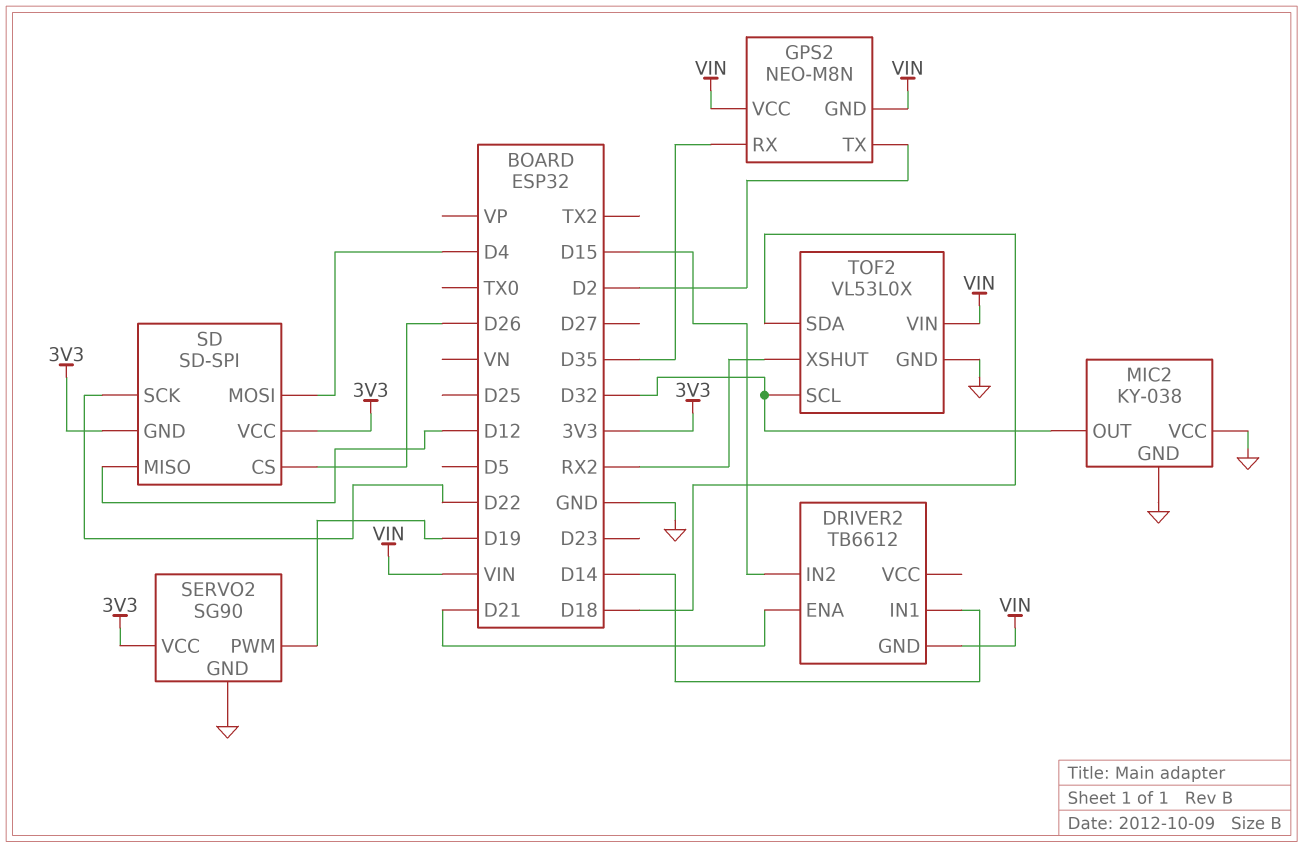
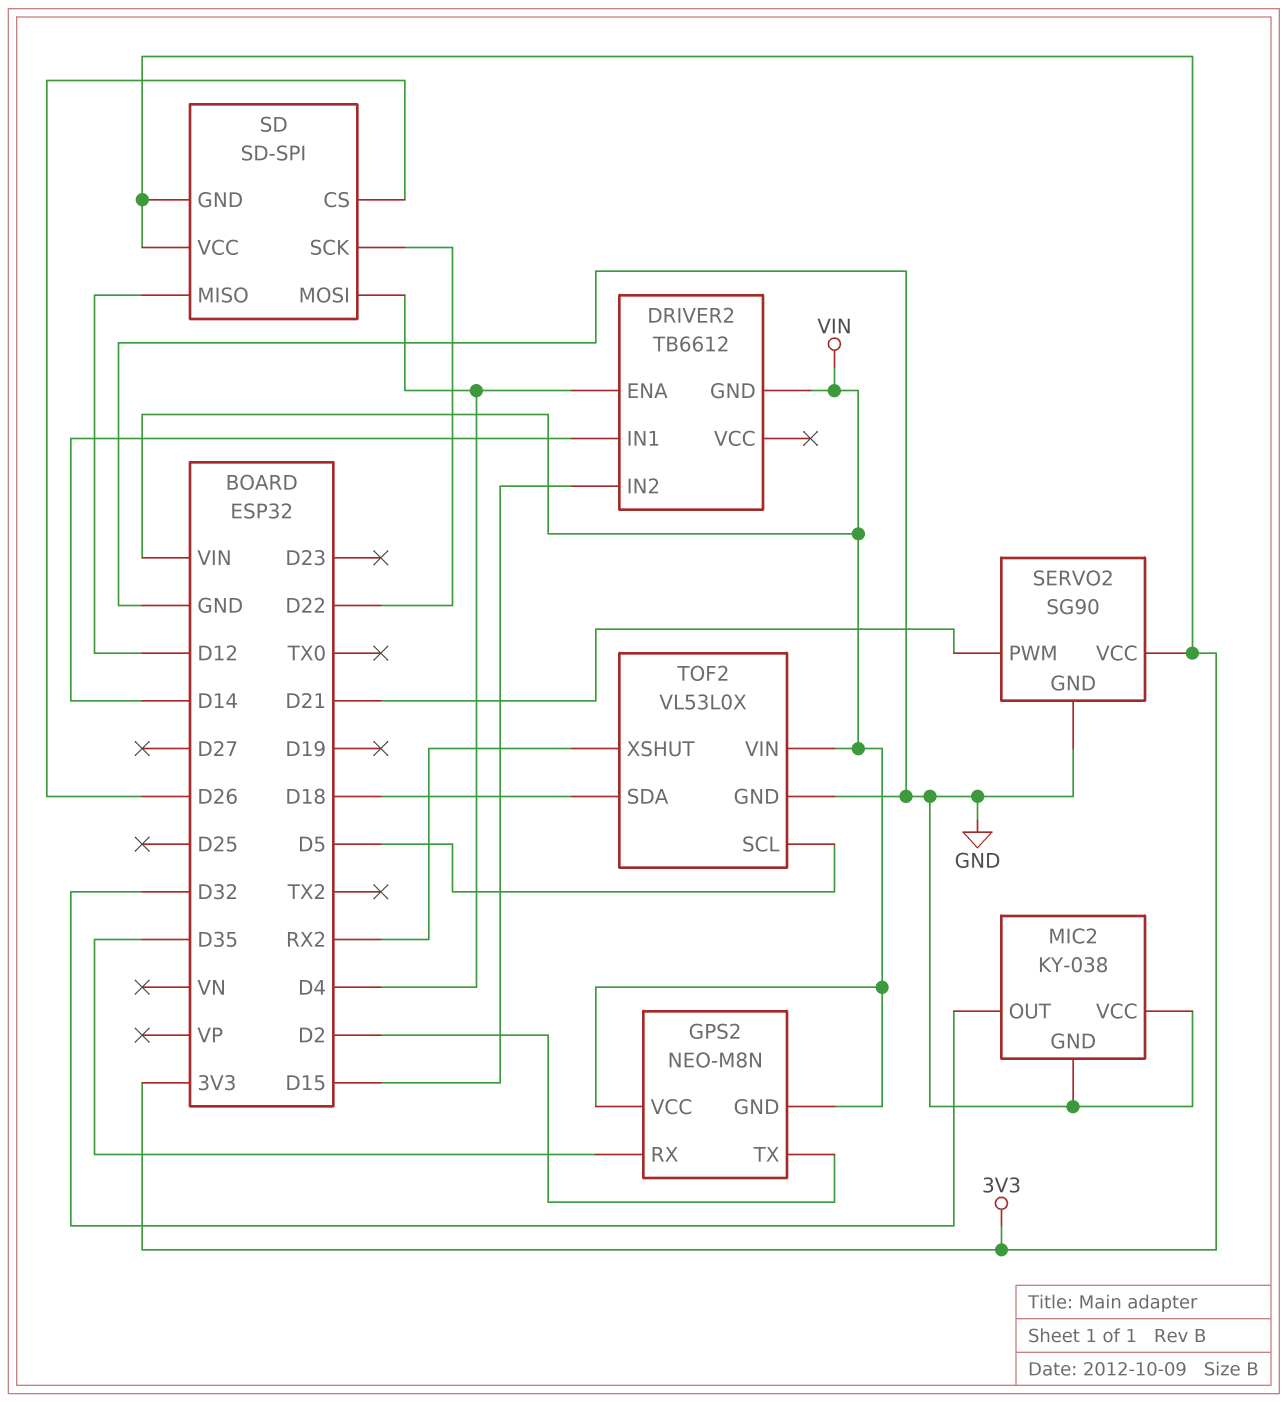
DRIVER2 pin ENA: D21 -> D4
SERVO2 pin PWM: D19 -> D21
TOF2 pin SCL: D32 -> D5

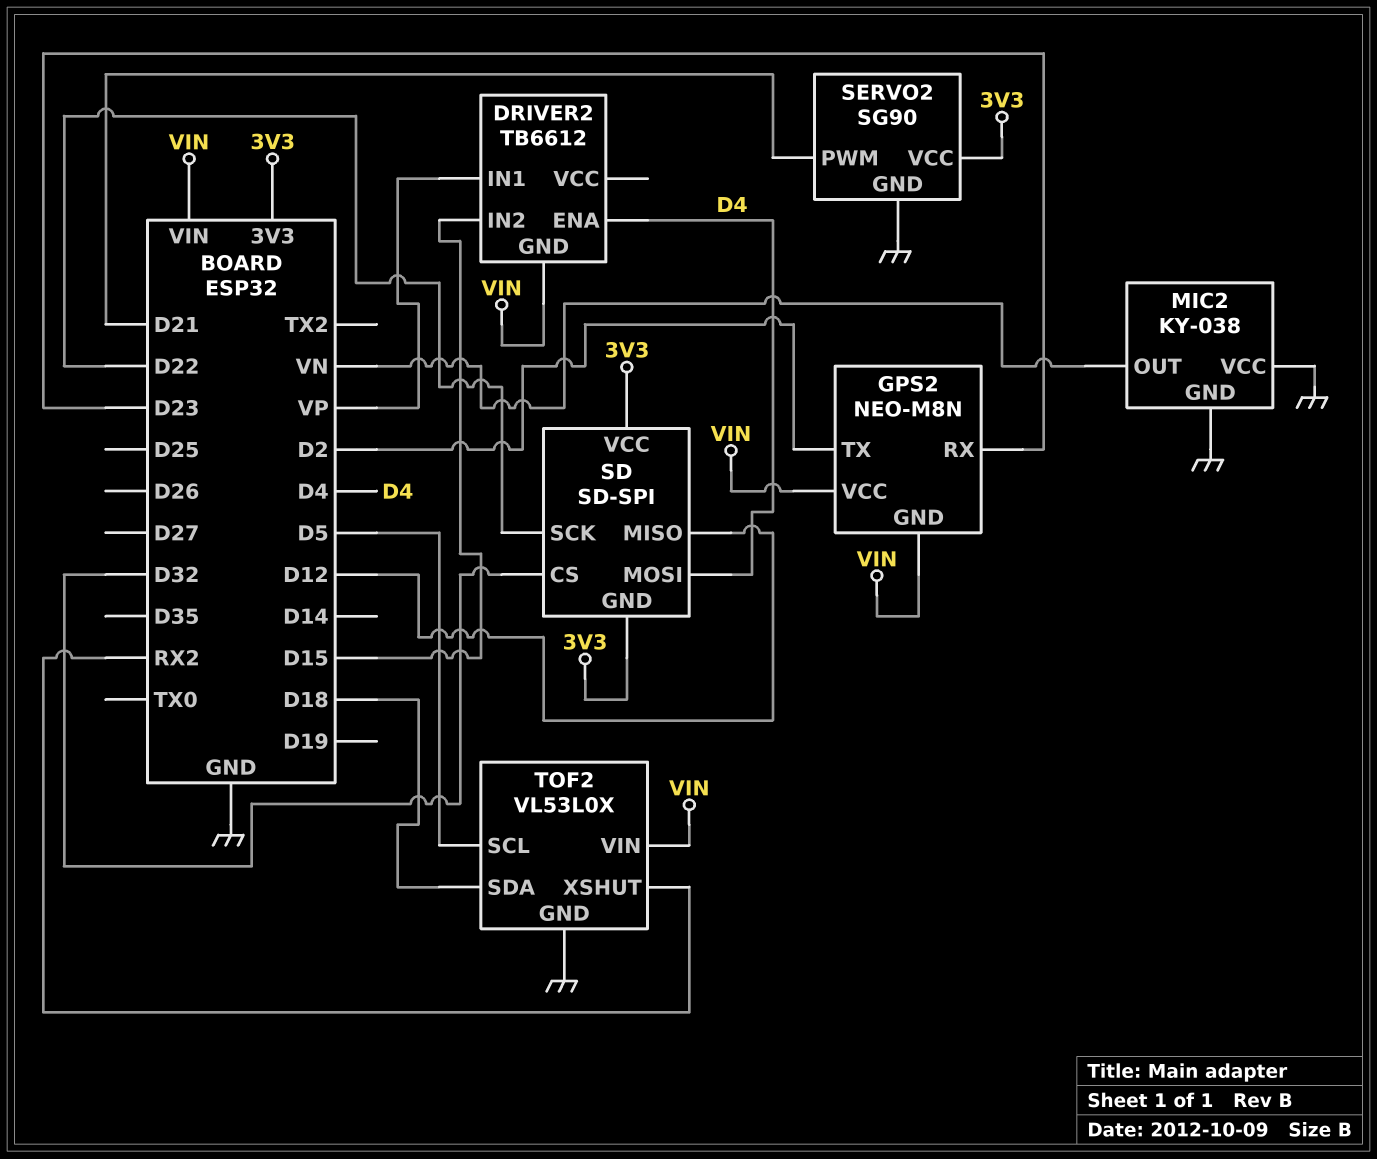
DRIVER2 pin IN1: D14 -> VP
GPS2 pin RX: D35 -> D23
MIC2 pin OUT: D32 -> VN
SD pin CS: D26 -> D32

